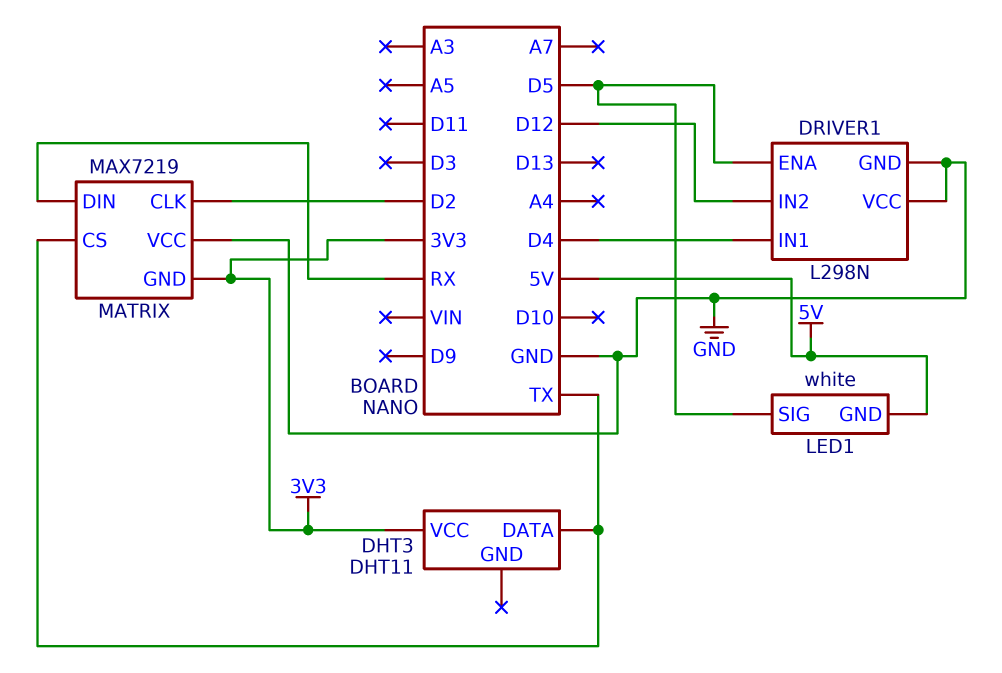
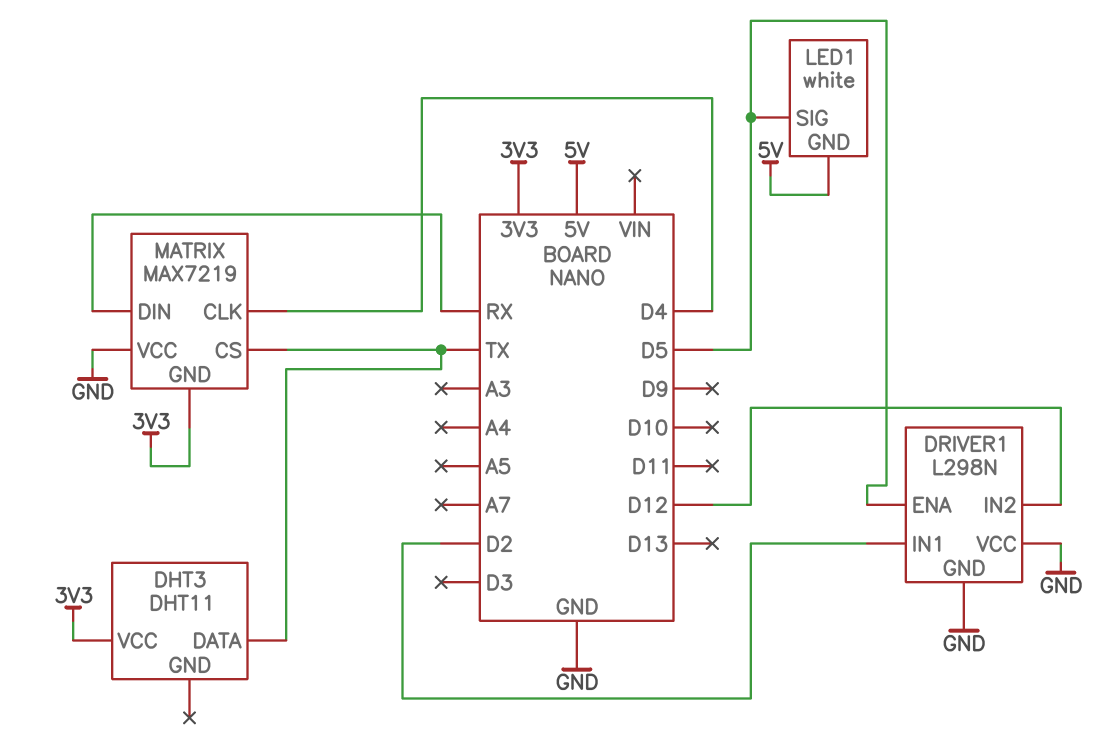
DRIVER1 pin IN1: D4 -> D2
MATRIX pin CLK: D2 -> D4

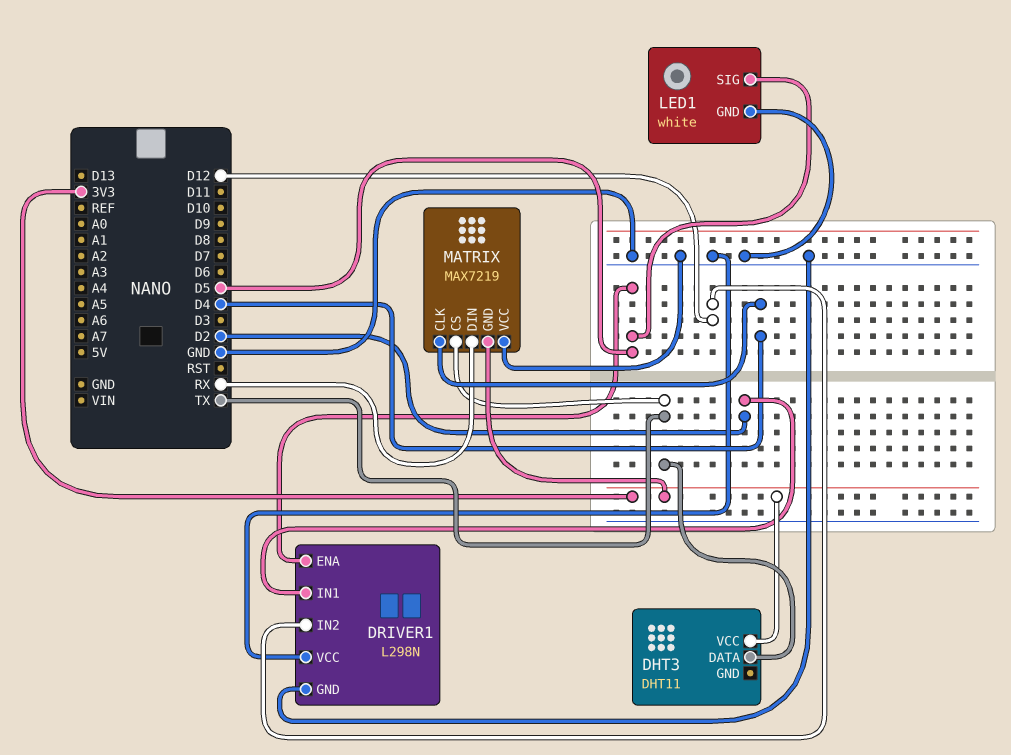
LED1 pin GND: 5V -> GND

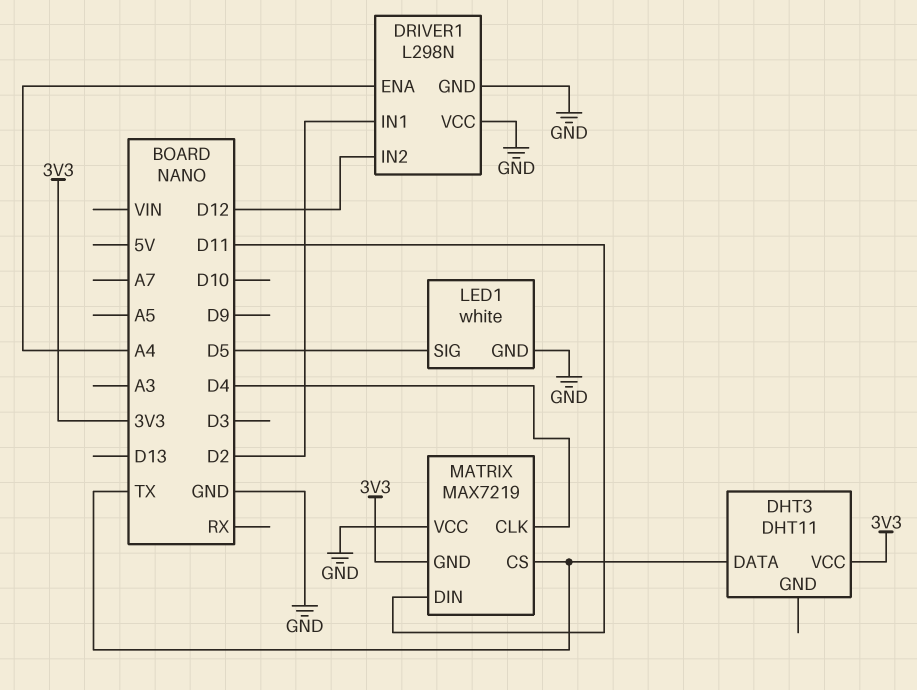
DRIVER1 pin ENA: D5 -> A4
MATRIX pin DIN: RX -> D11

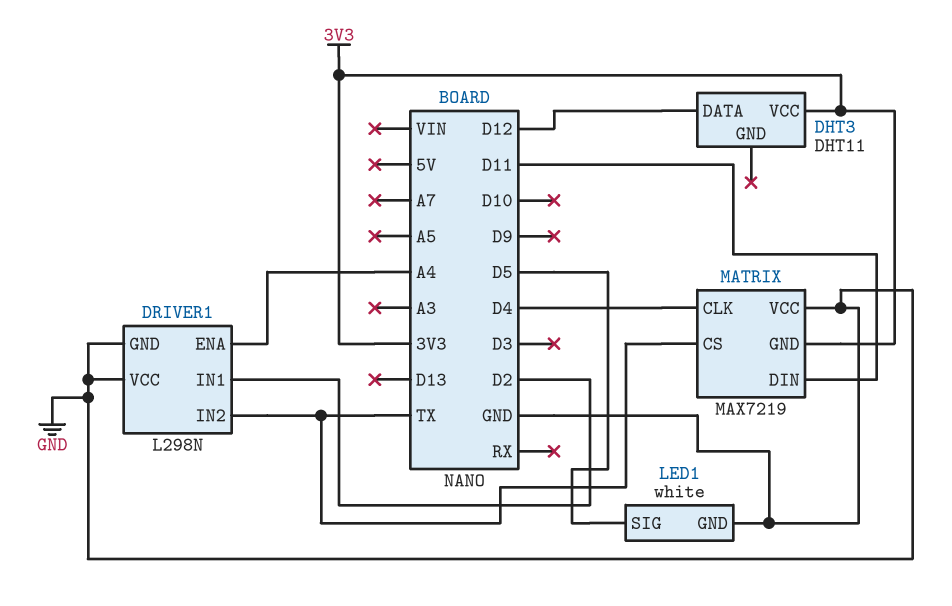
DHT3 pin DATA: TX -> D12
DRIVER1 pin IN2: D12 -> TX

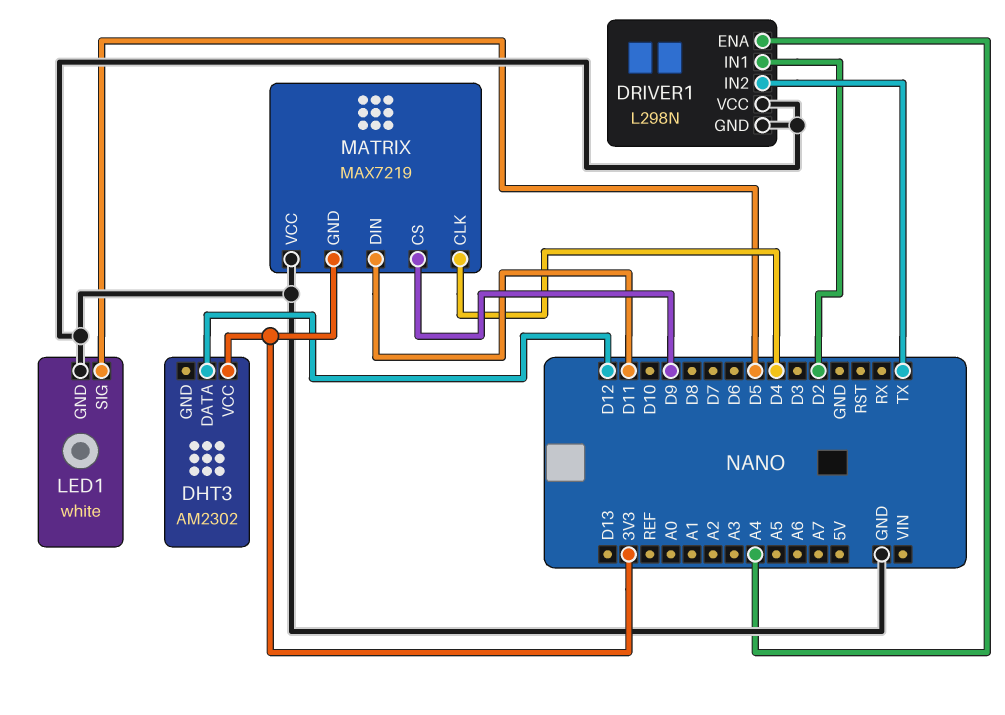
DHT3: DHT11 -> AM2302
MATRIX pin CS: TX -> D9

